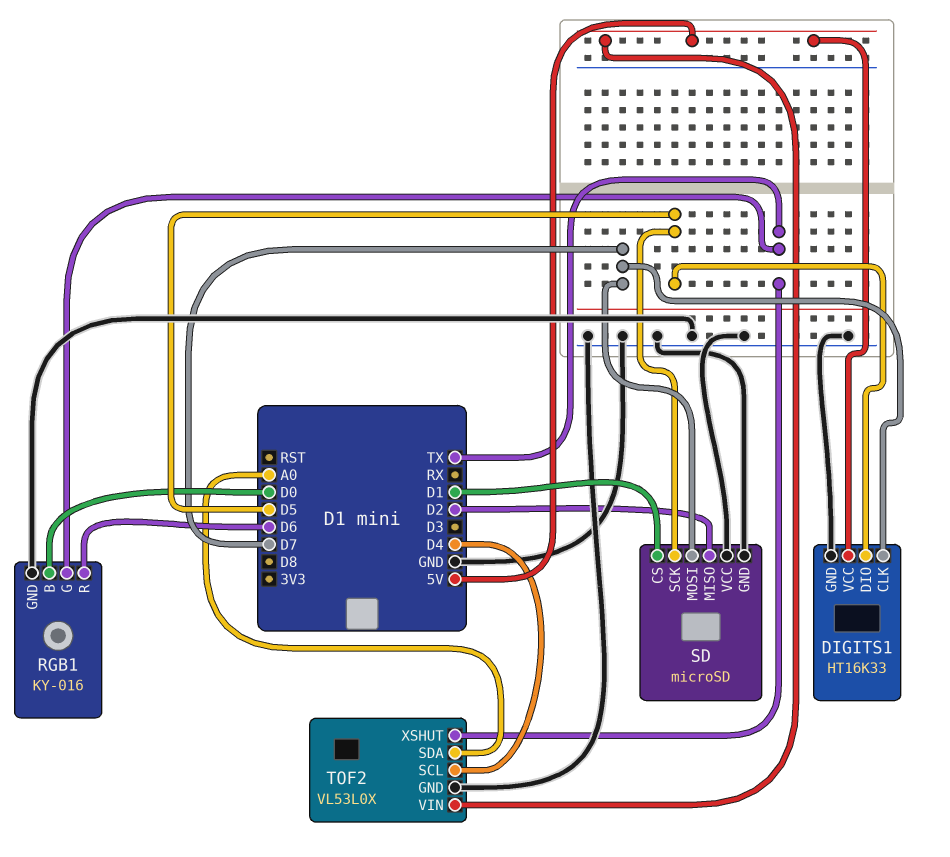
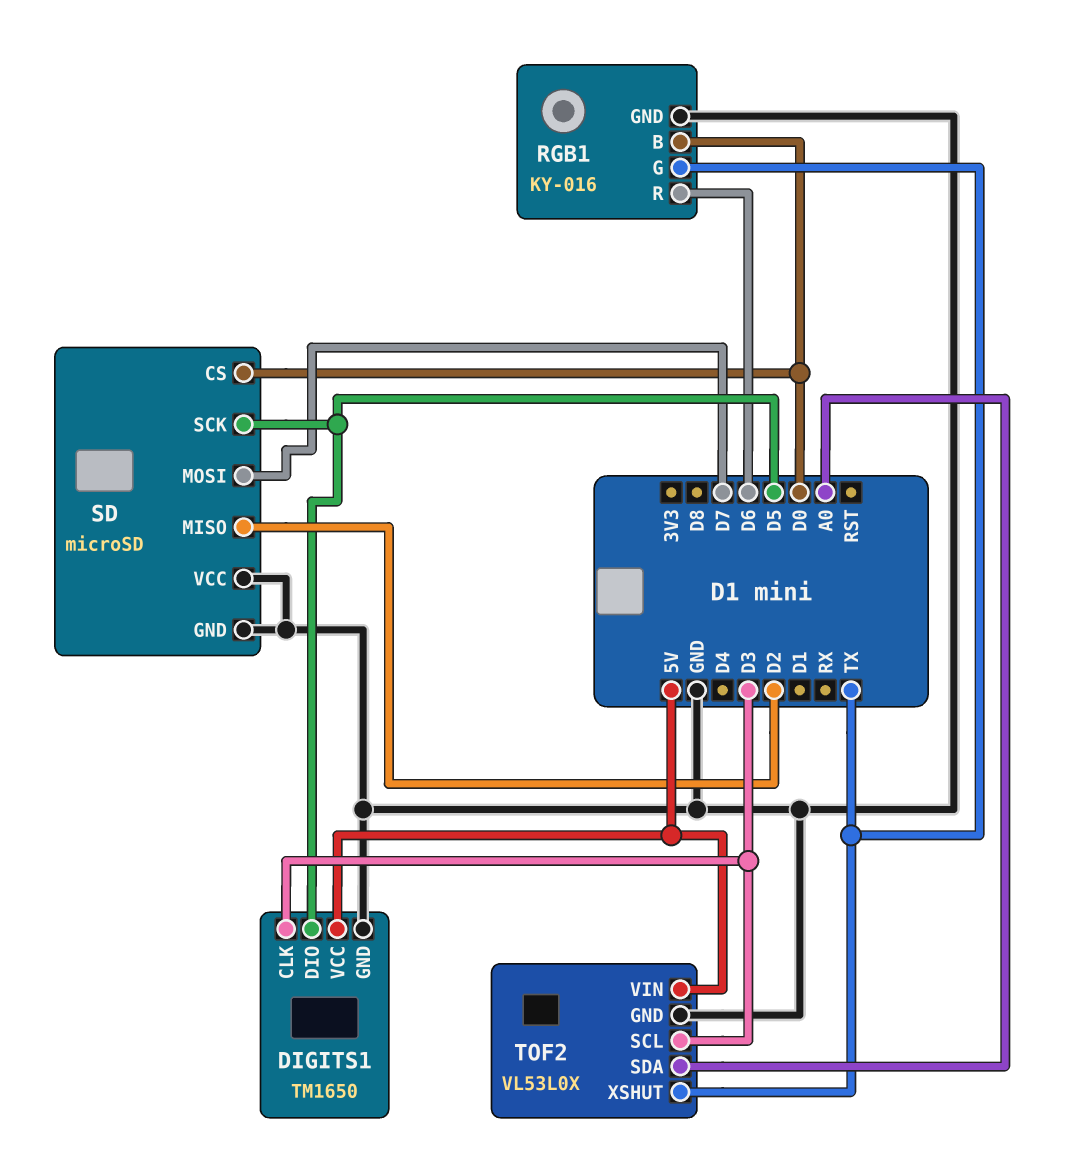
DIGITS1: HT16K33 -> TM1650
DIGITS1 pin CLK: D7 -> D3
SD pin CS: D1 -> D0
TOF2 pin SCL: D4 -> D3

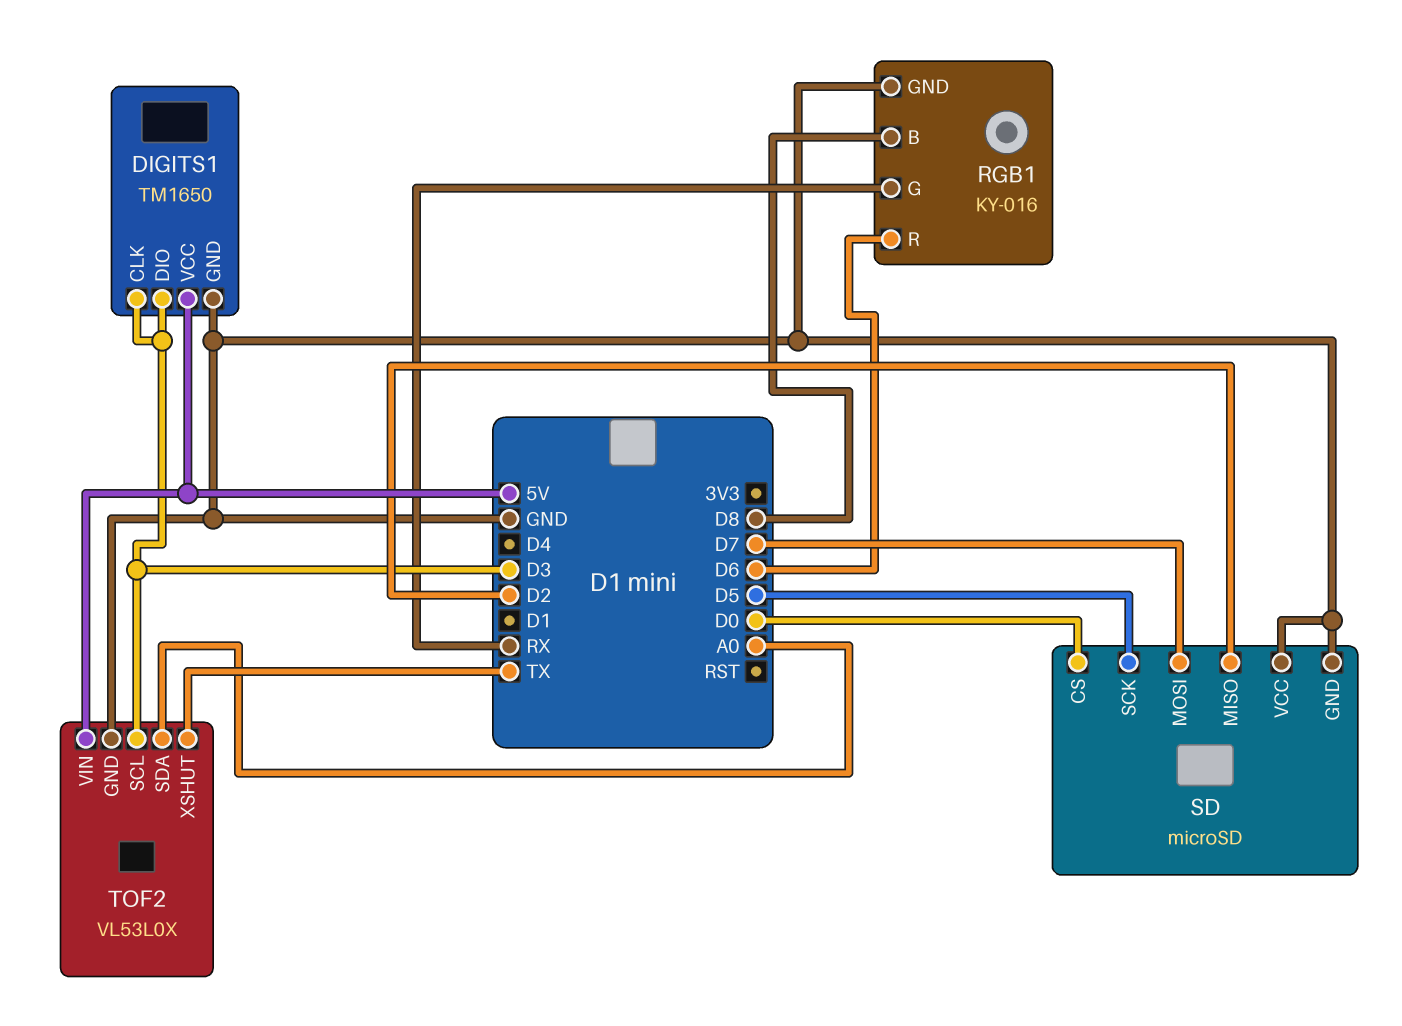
DIGITS1 pin DIO: D5 -> D3
RGB1 pin B: D0 -> D8
RGB1 pin G: TX -> RX

